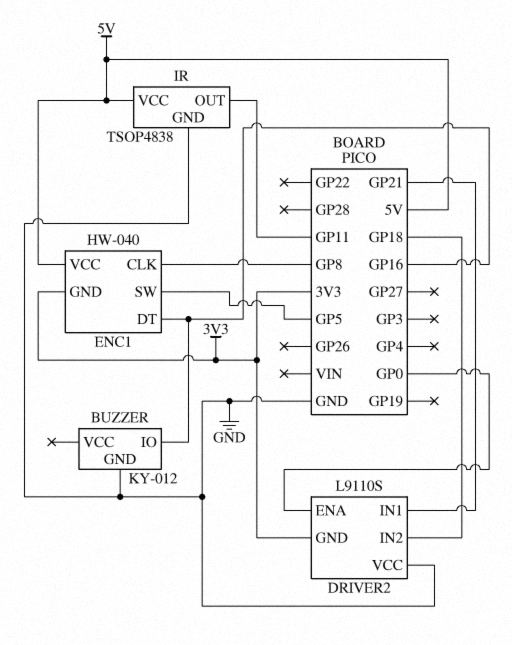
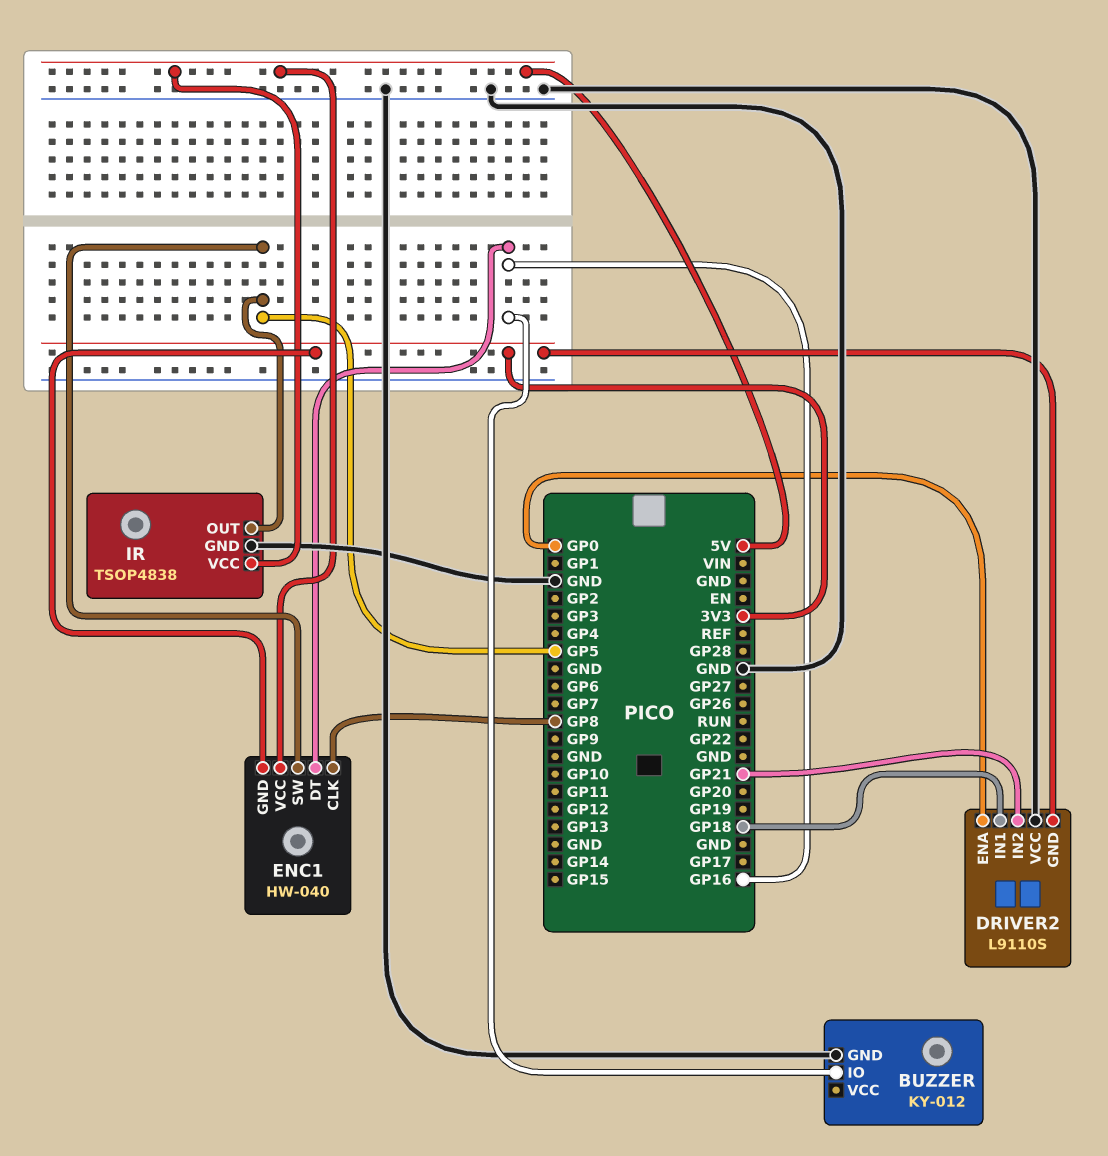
DRIVER2 pin IN1: GP21 -> GP18
DRIVER2 pin IN2: GP18 -> GP21
IR pin OUT: GP11 -> GP5

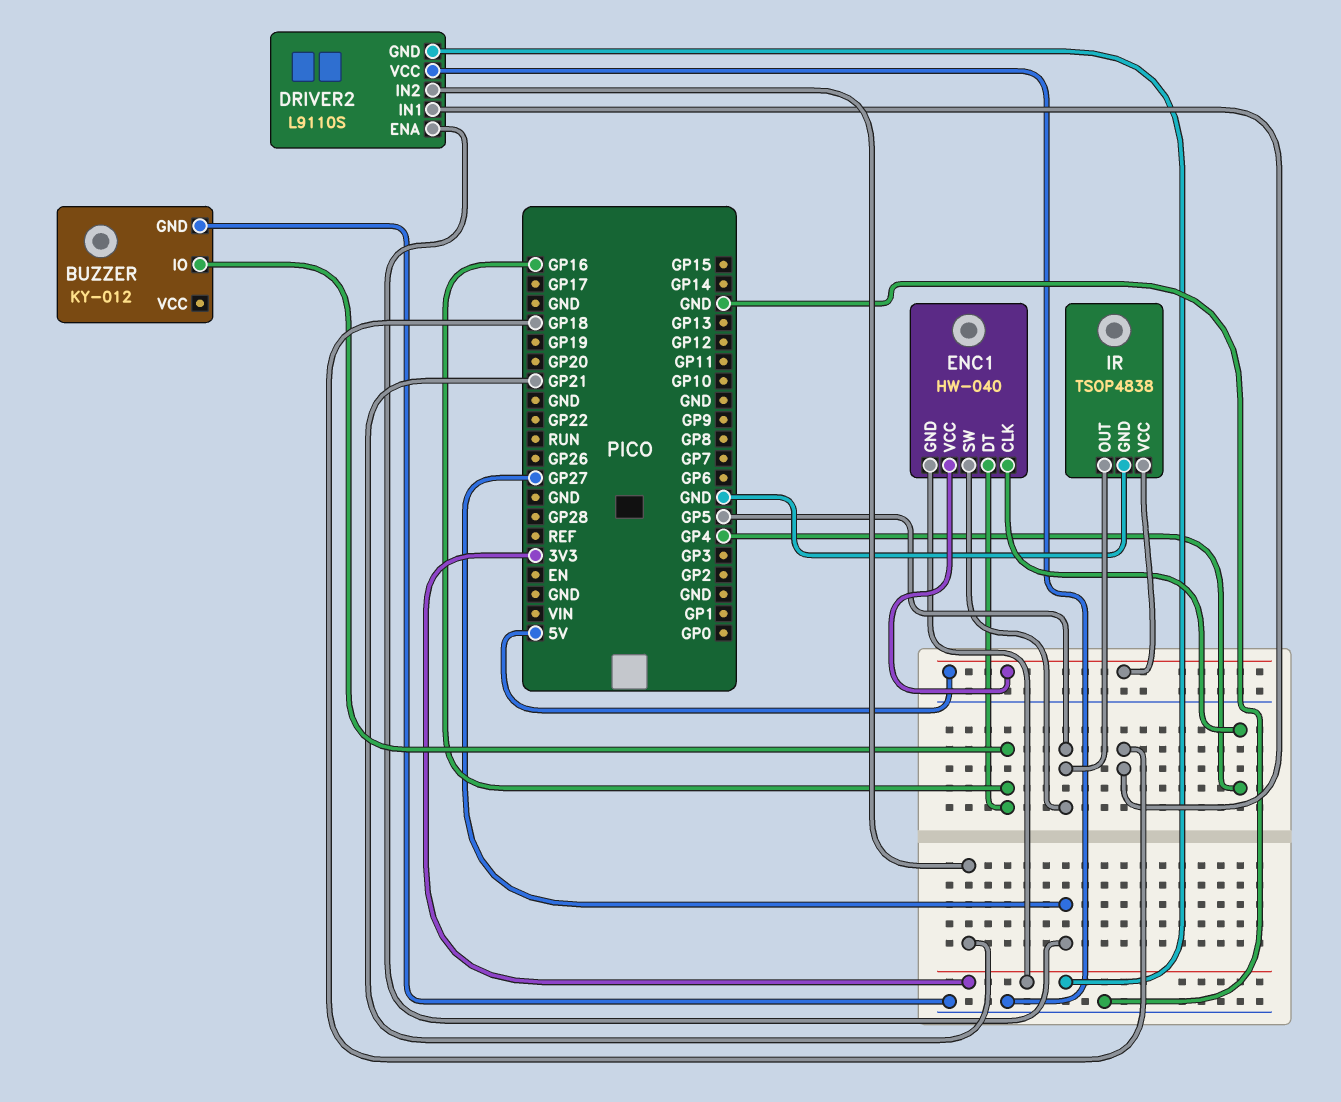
DRIVER2 pin ENA: GP0 -> GP27
ENC1 pin CLK: GP8 -> GP4

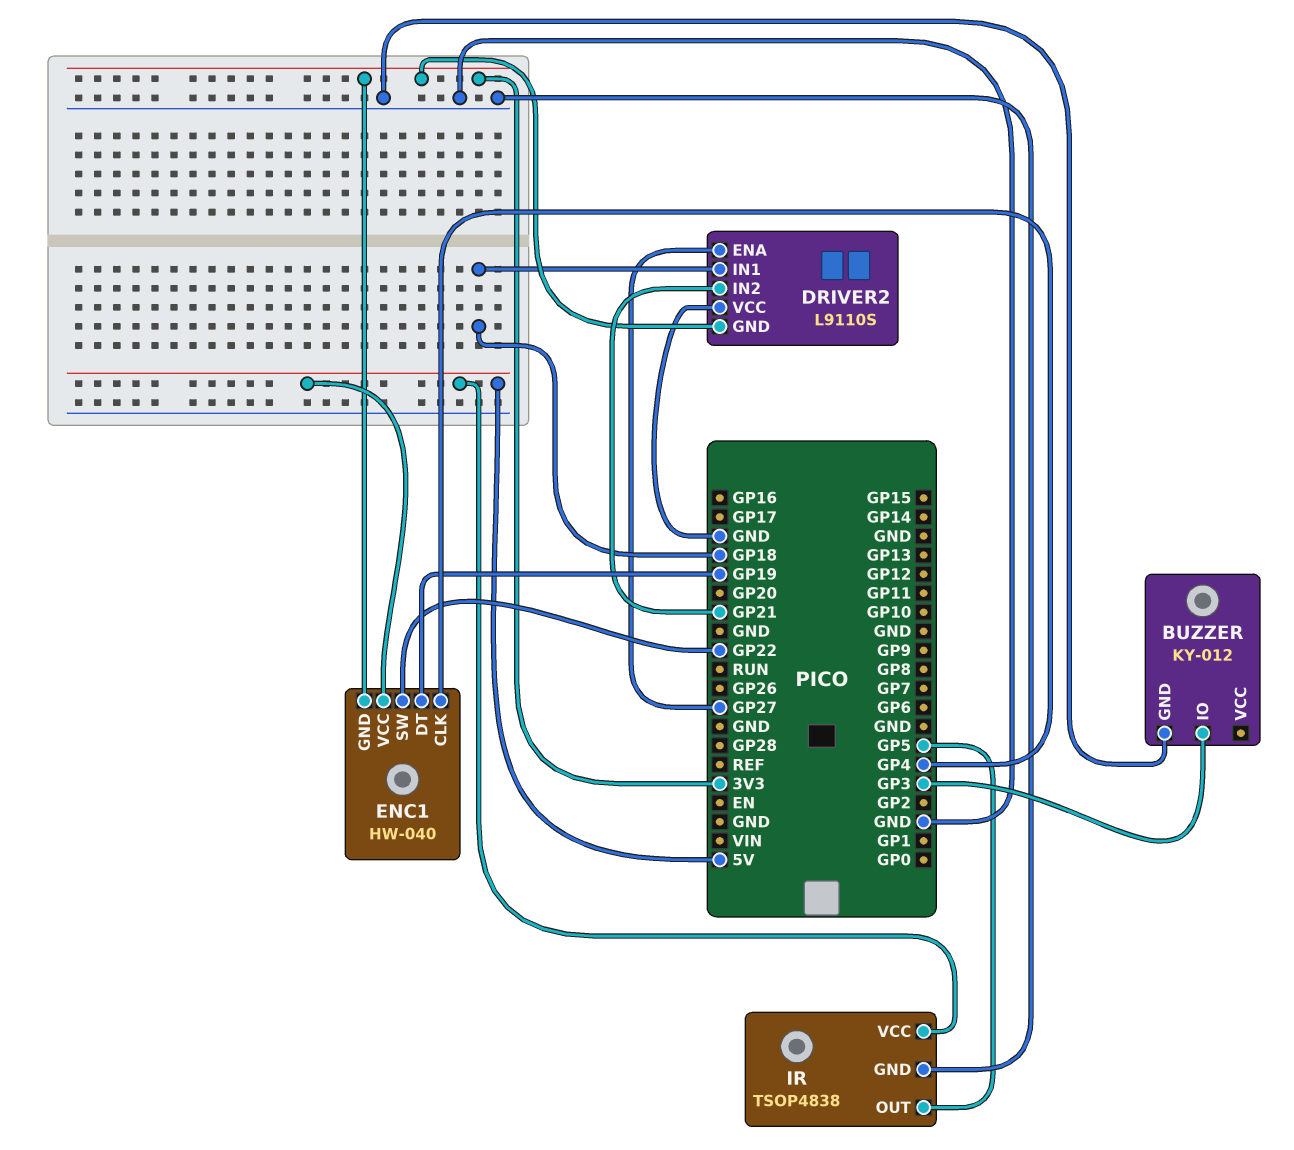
BUZZER pin IO: GP16 -> GP3
ENC1 pin DT: GP16 -> GP19
ENC1 pin SW: GP5 -> GP22

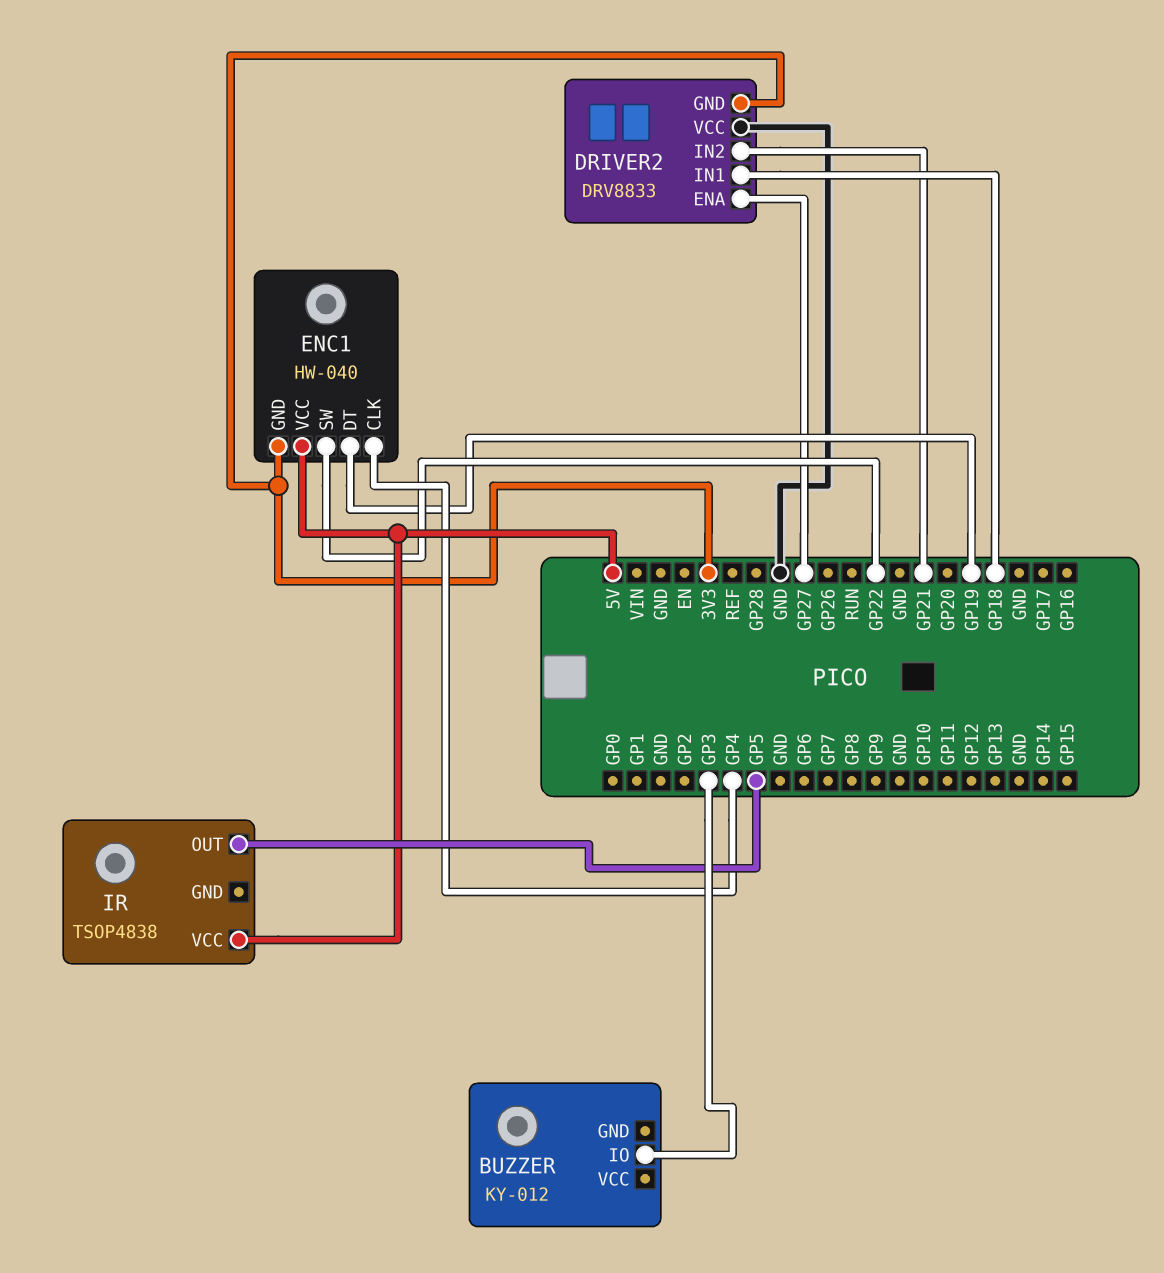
BUZZER pin GND: GND -> none
DRIVER2: L9110S -> DRV8833
IR pin GND: GND -> none

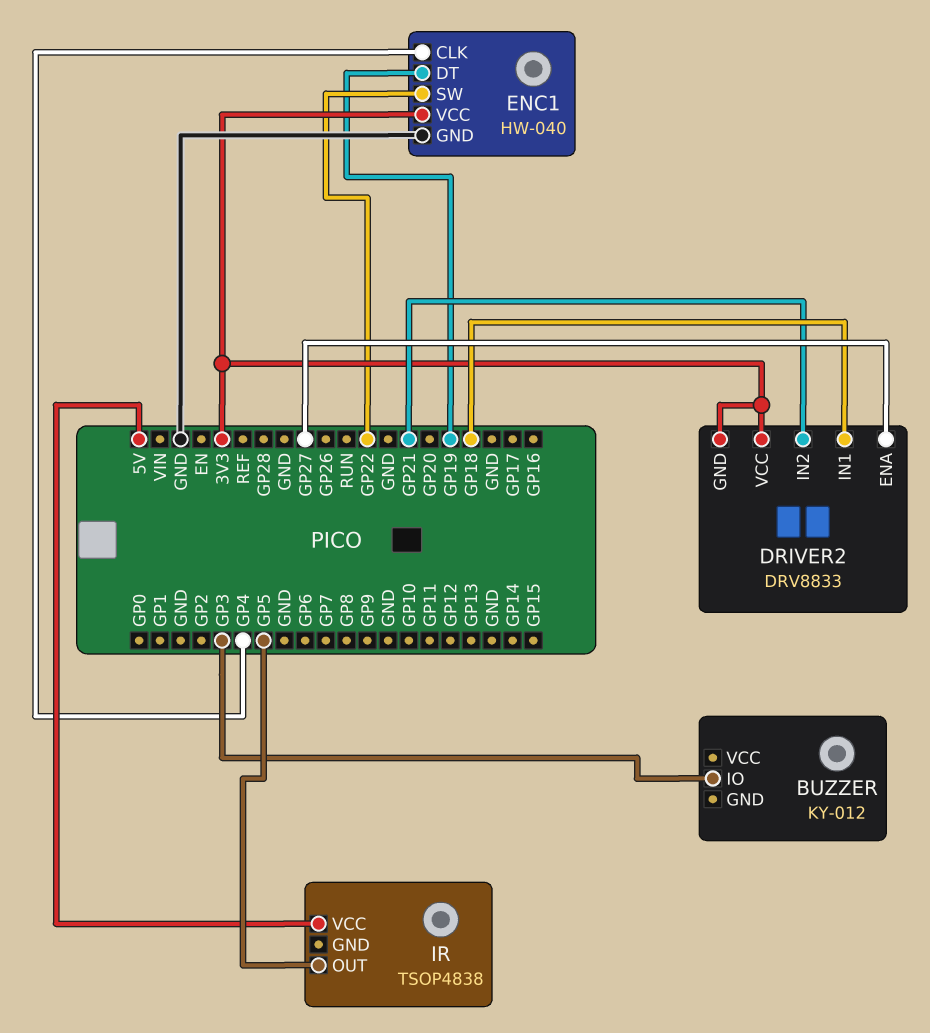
DRIVER2 pin VCC: GND -> 3V3
ENC1 pin GND: 3V3 -> GND
ENC1 pin VCC: 5V -> 3V3

